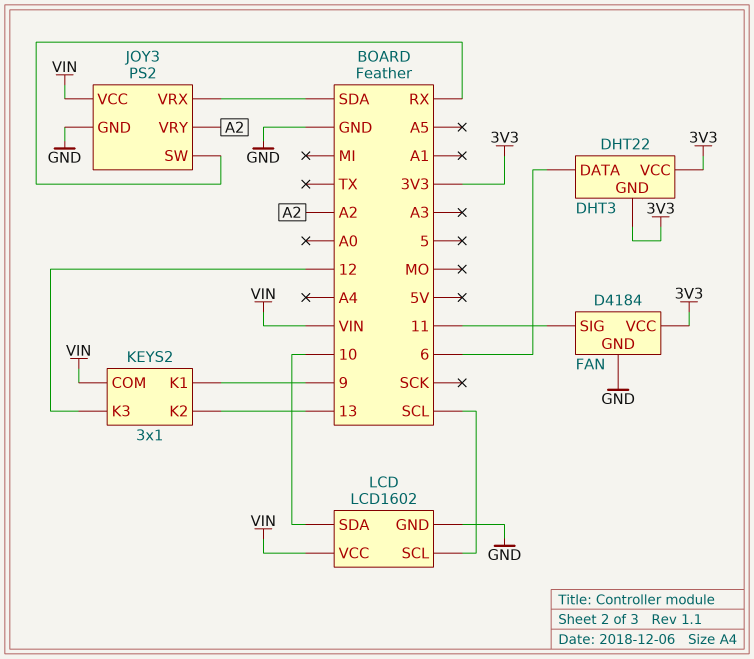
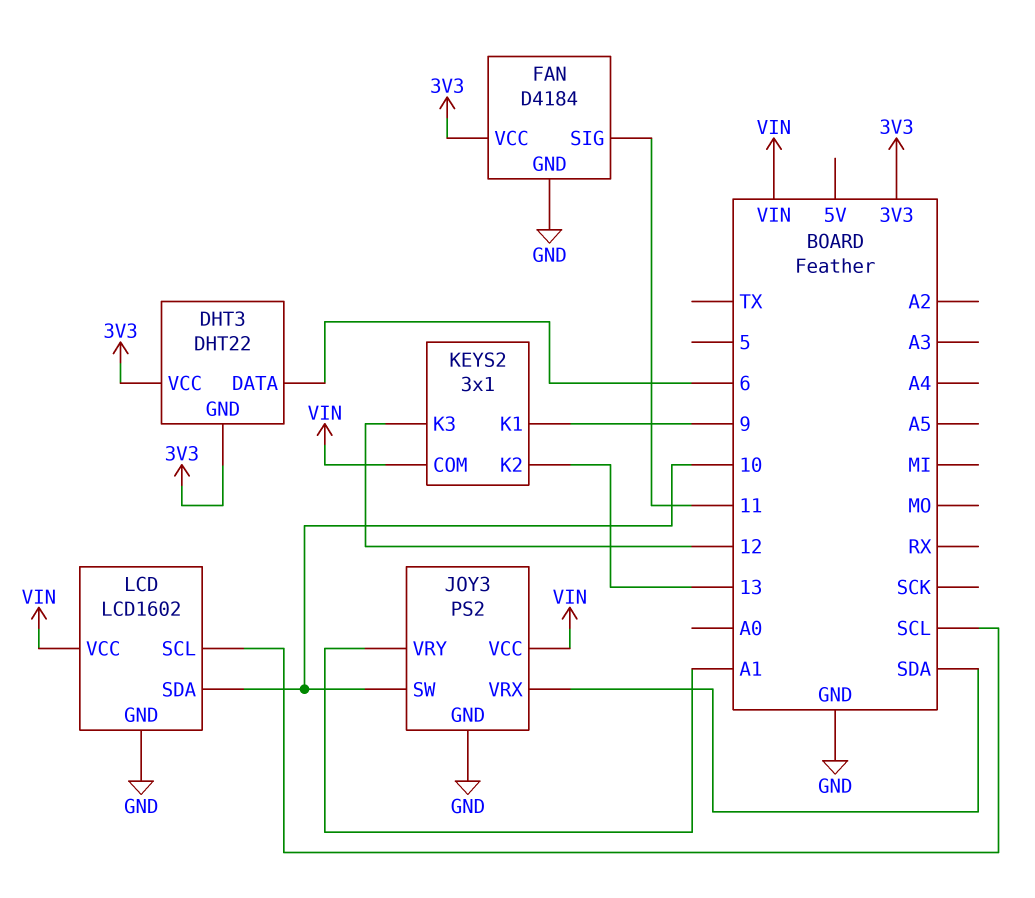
JOY3 pin SW: RX -> 10
JOY3 pin VRY: A2 -> A1

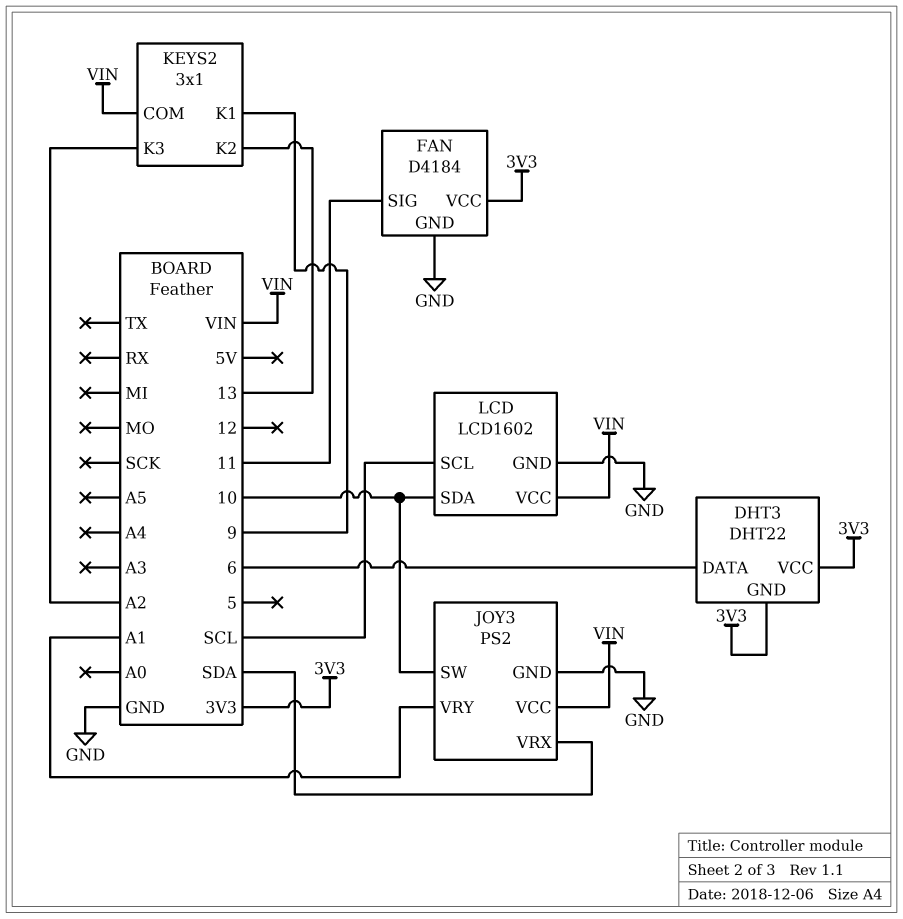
KEYS2 pin K3: 12 -> A2

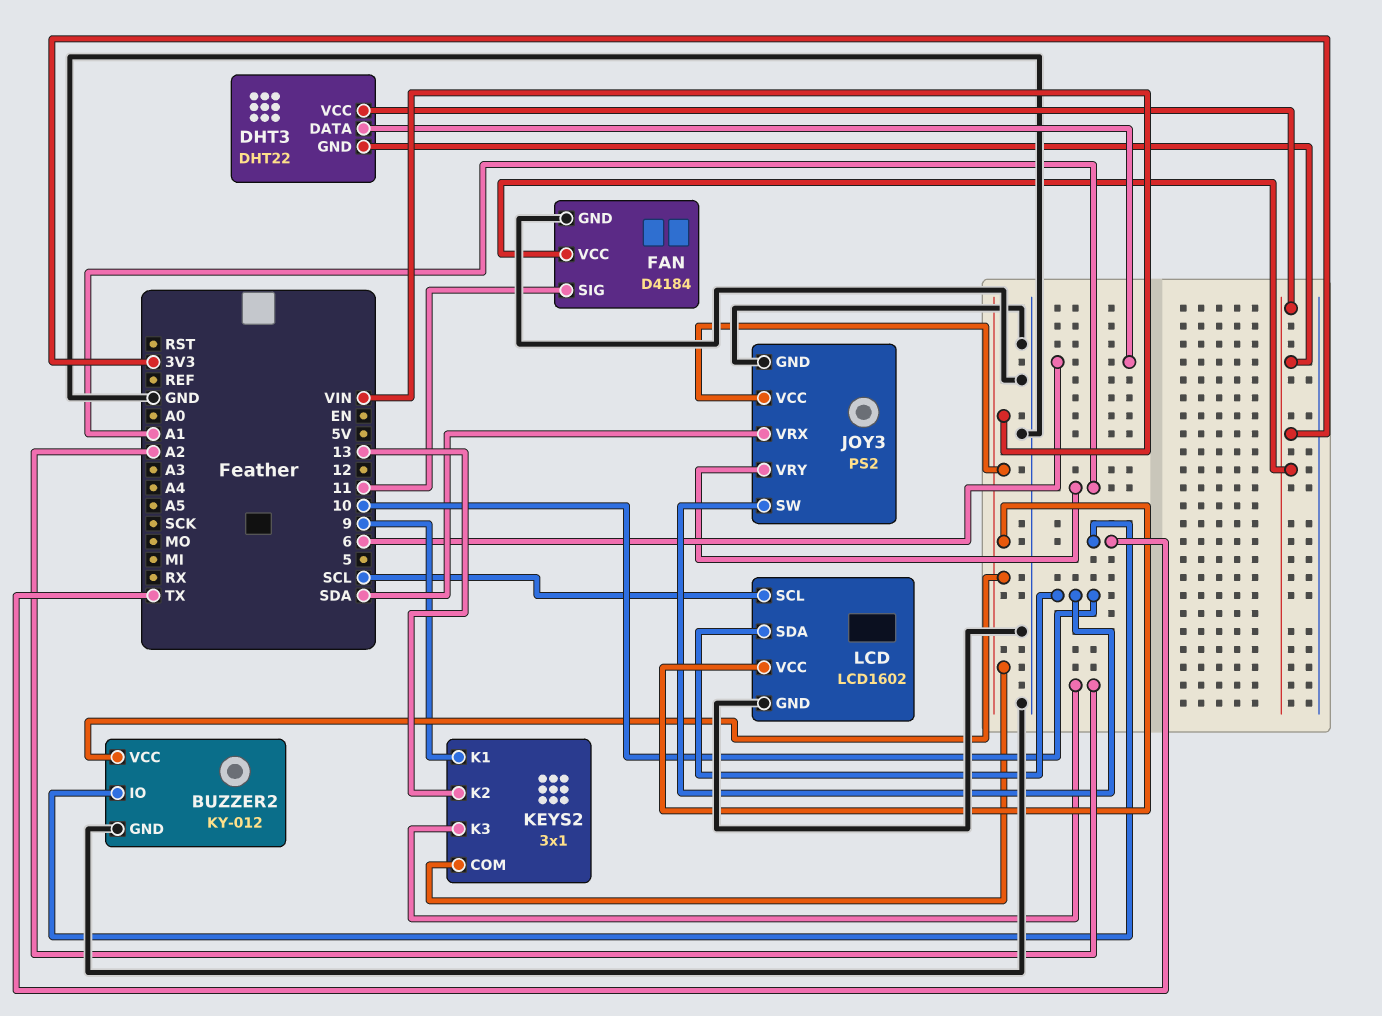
BUZZER2: none -> KY-012
BUZZER2 pin GND: none -> GND
BUZZER2 pin IO: none -> TX
BUZZER2 pin VCC: none -> VIN

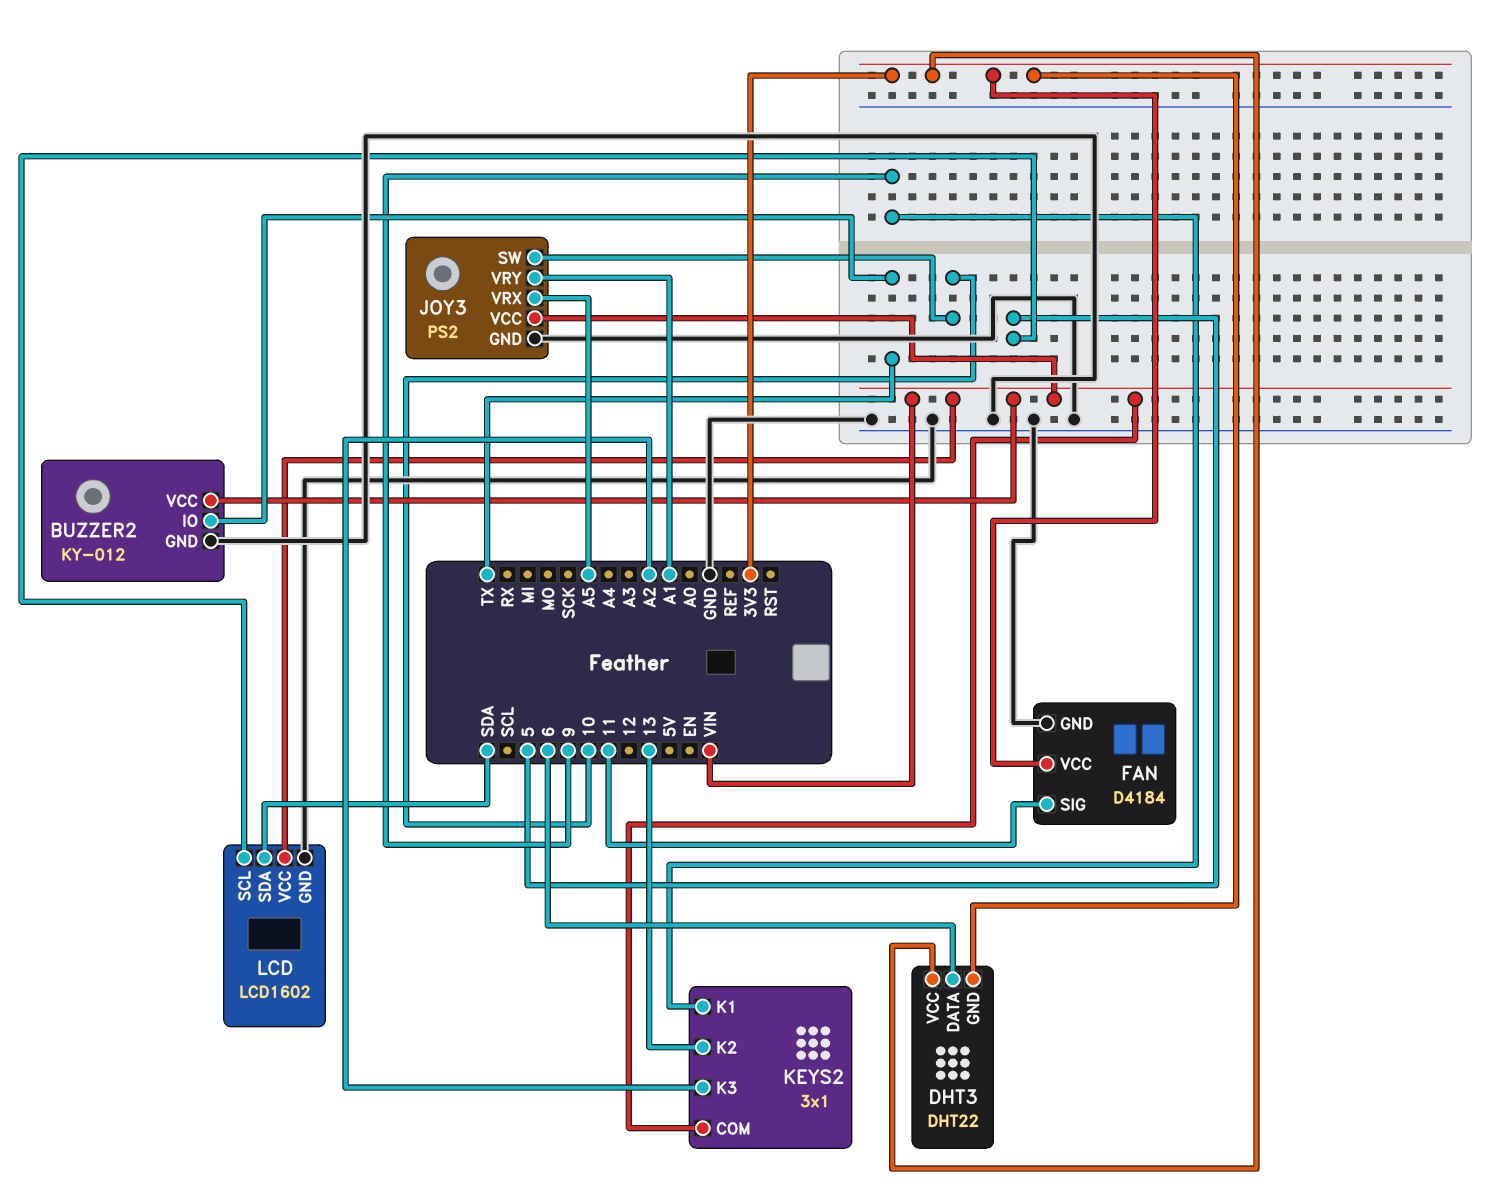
JOY3 pin VRX: SDA -> A5
LCD pin SCL: SCL -> 5
LCD pin SDA: 10 -> SDA

